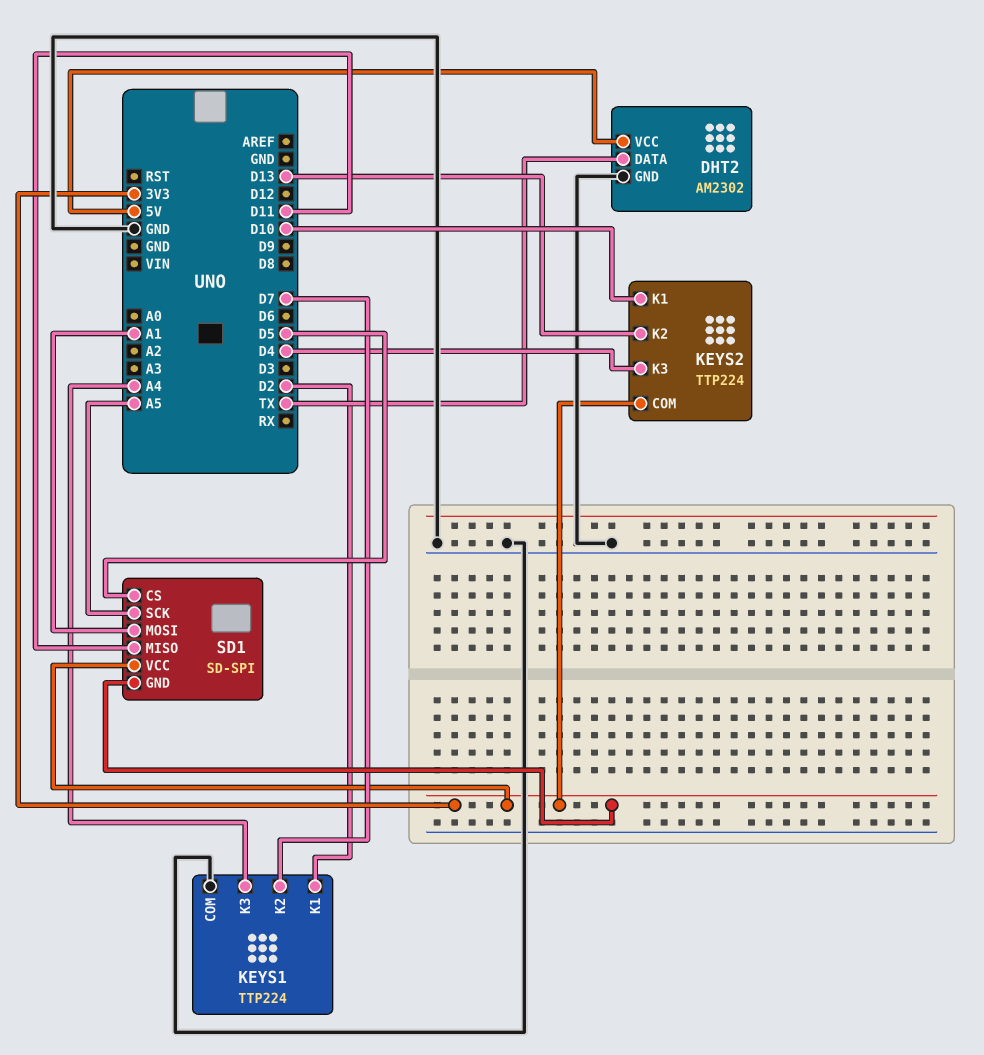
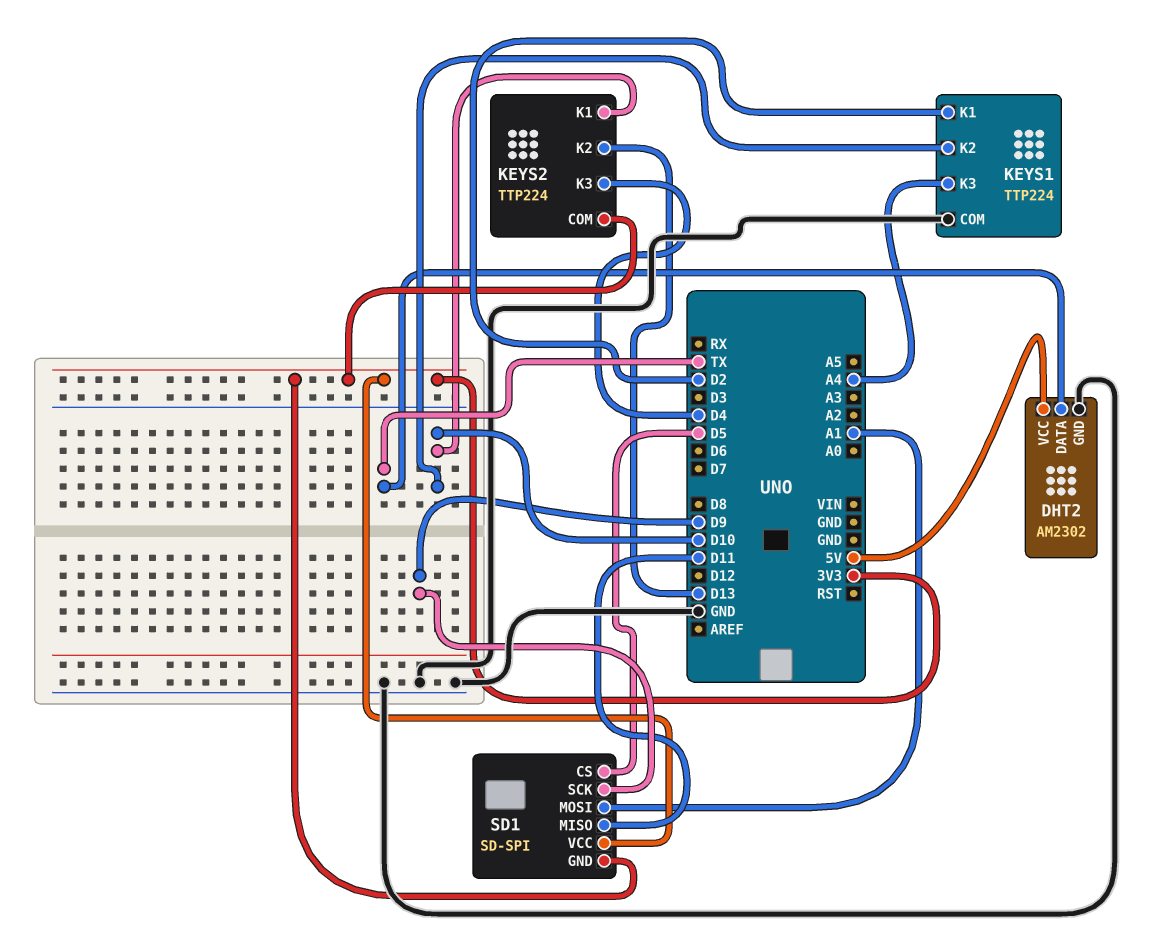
KEYS1 pin K2: D7 -> D10
SD1 pin SCK: A5 -> D9

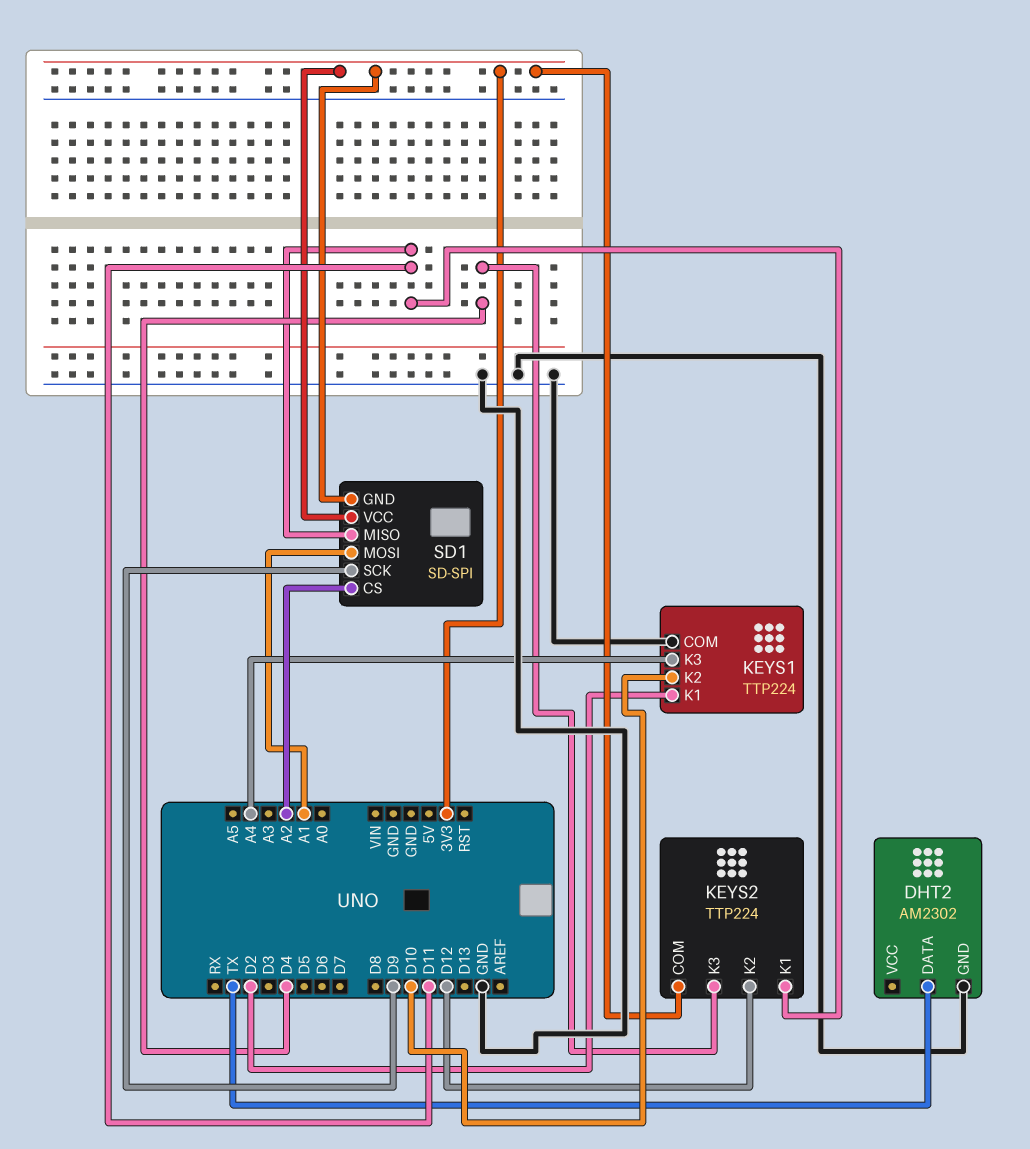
DHT2 pin VCC: 5V -> none
KEYS2 pin K1: D10 -> D11
KEYS2 pin K2: D13 -> D12
SD1 pin CS: D5 -> A2

